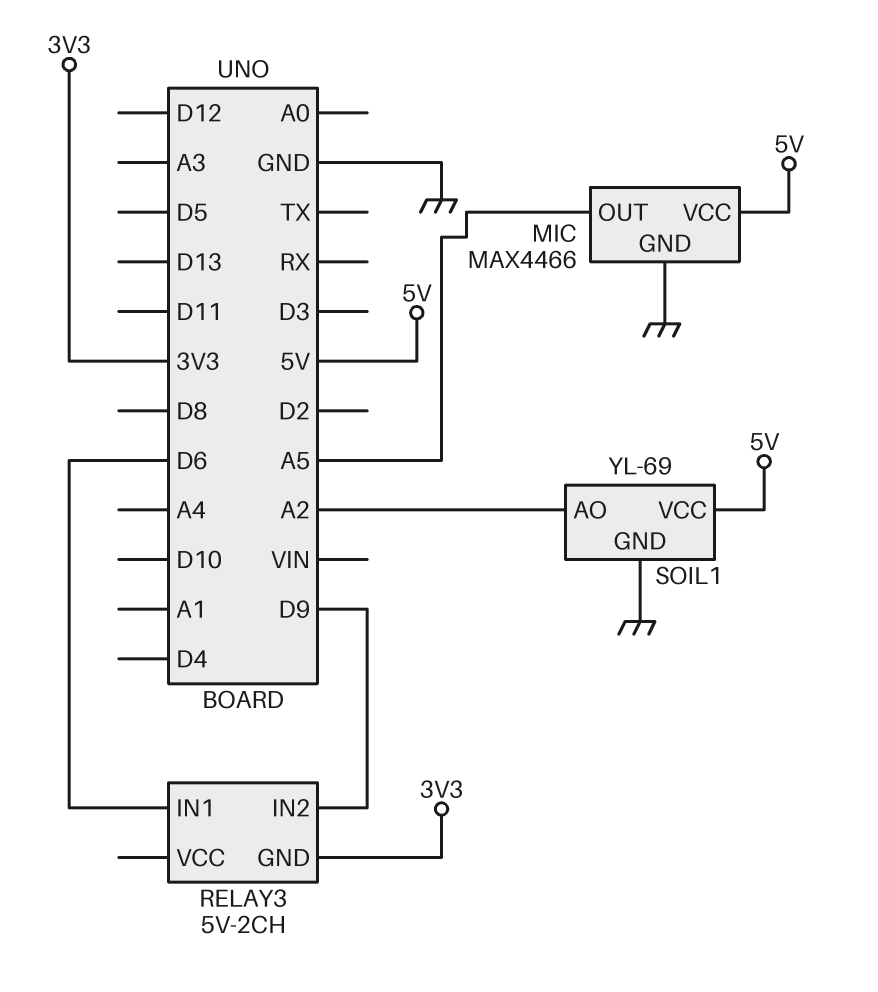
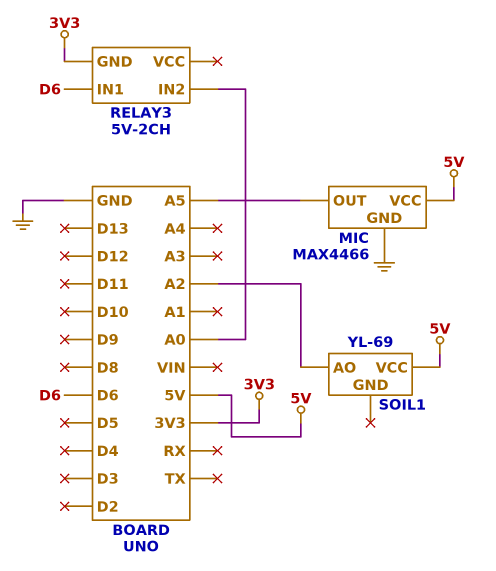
RELAY3 pin IN2: D9 -> A0
SOIL1 pin GND: GND -> none

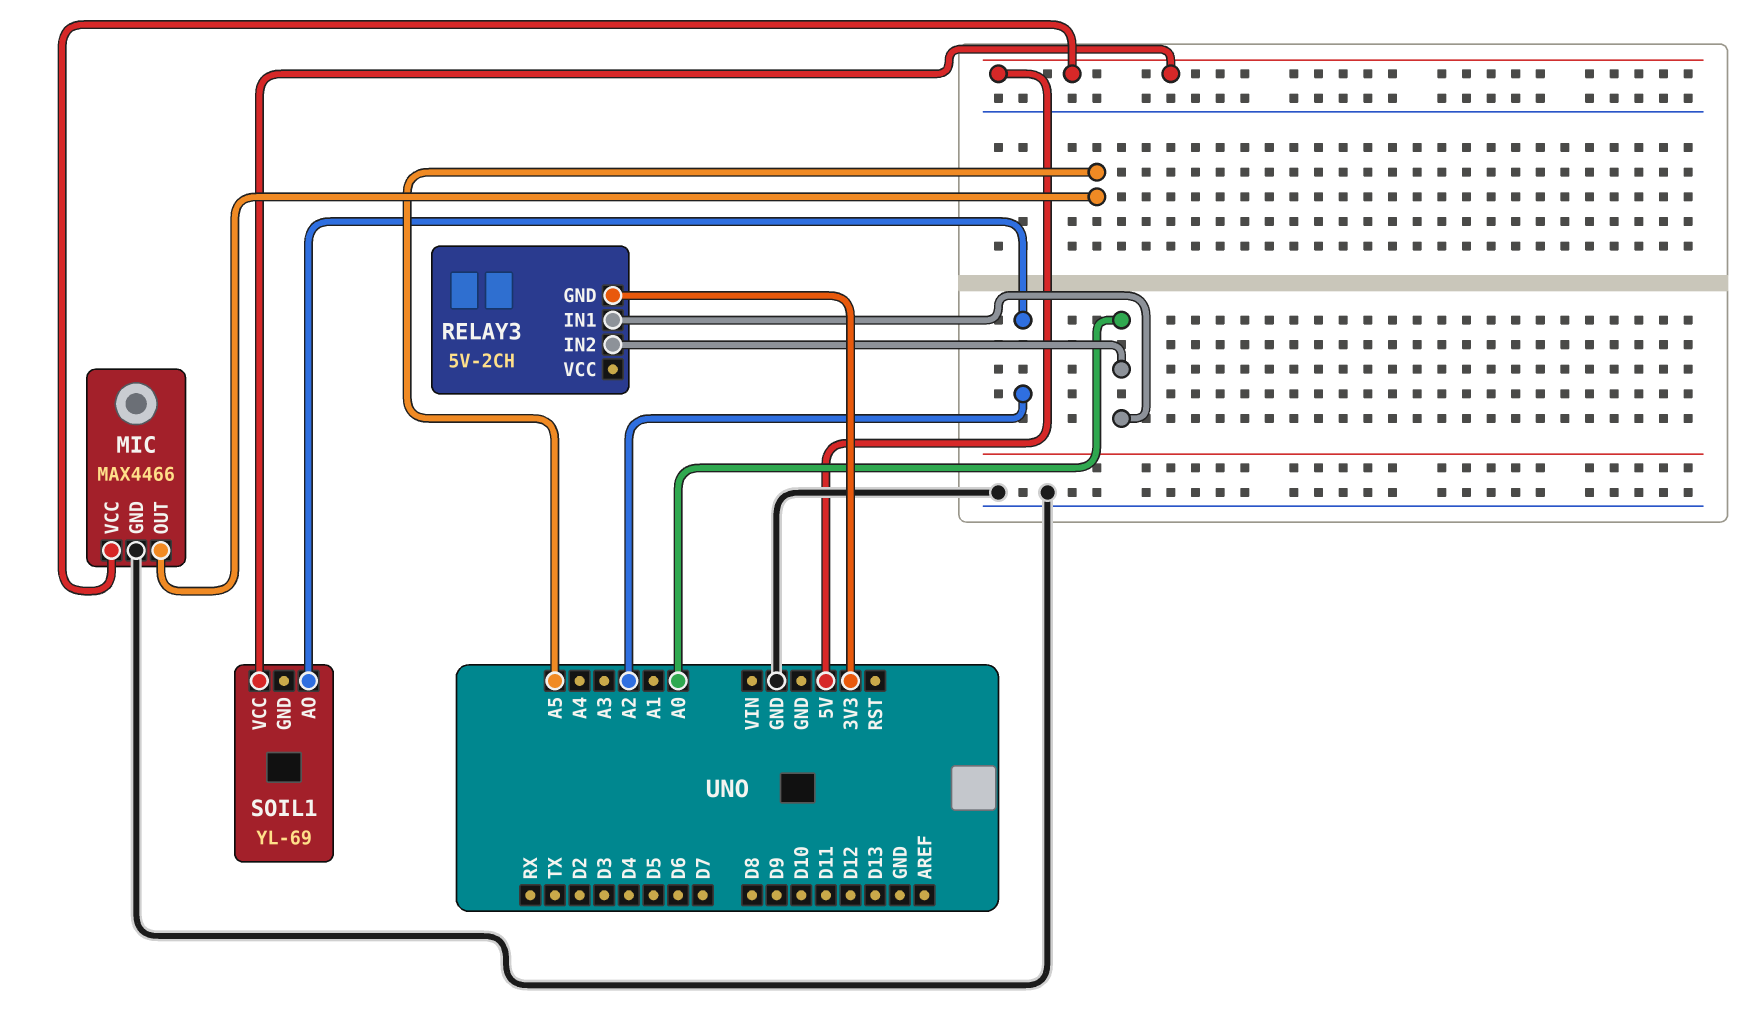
RELAY3 pin IN1: D6 -> A0

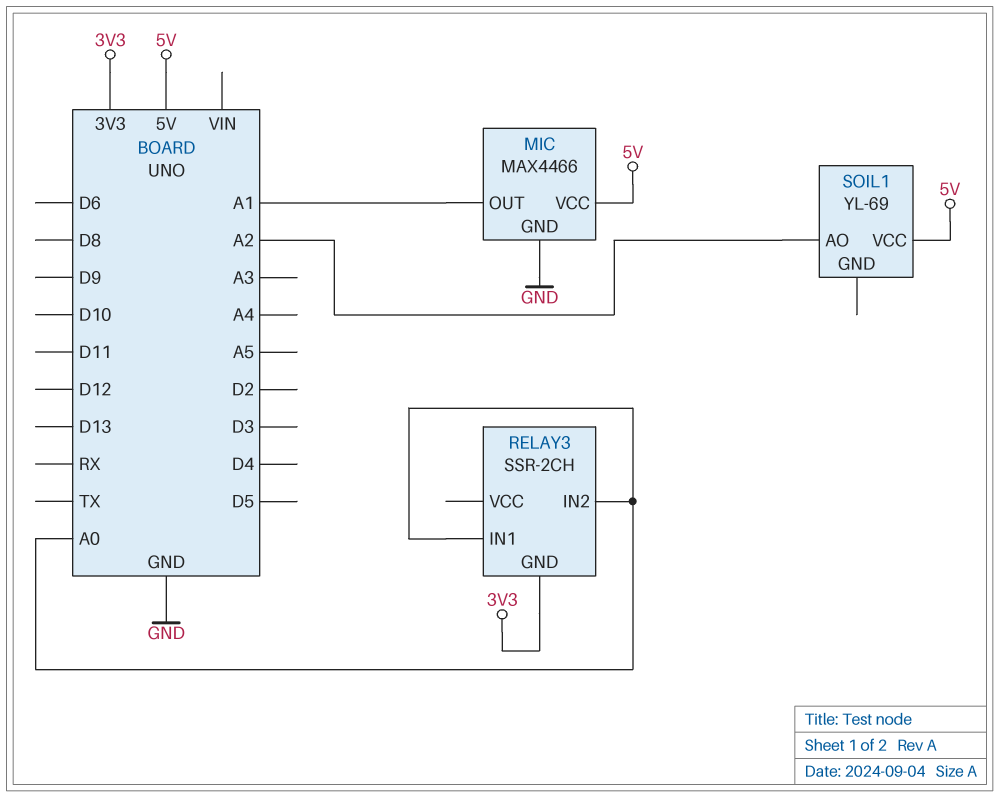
MIC pin OUT: A5 -> A1
RELAY3: 5V-2CH -> SSR-2CH

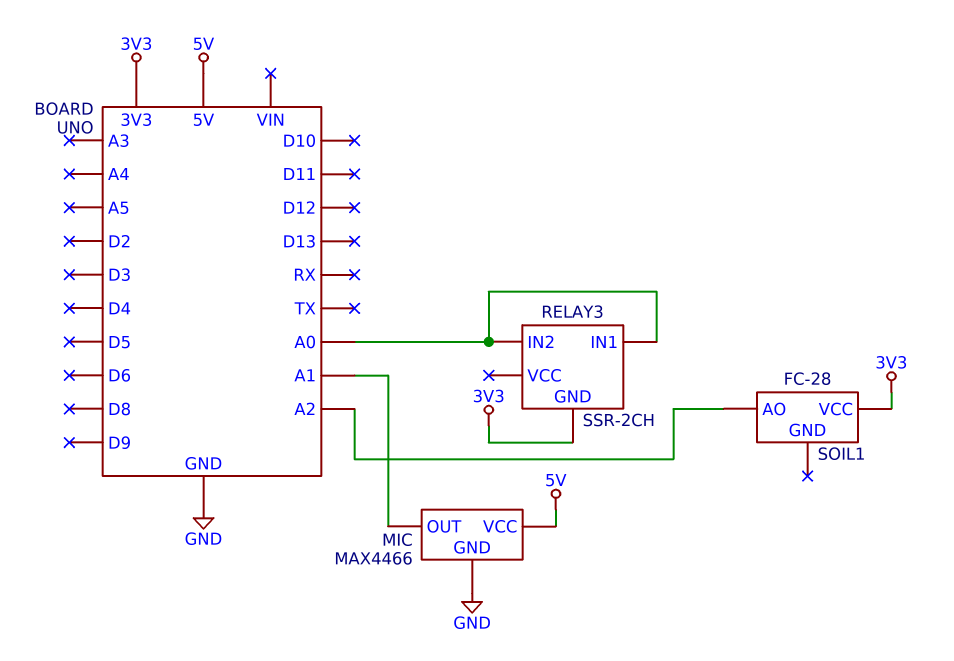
SOIL1: YL-69 -> FC-28
SOIL1 pin VCC: 5V -> 3V3

